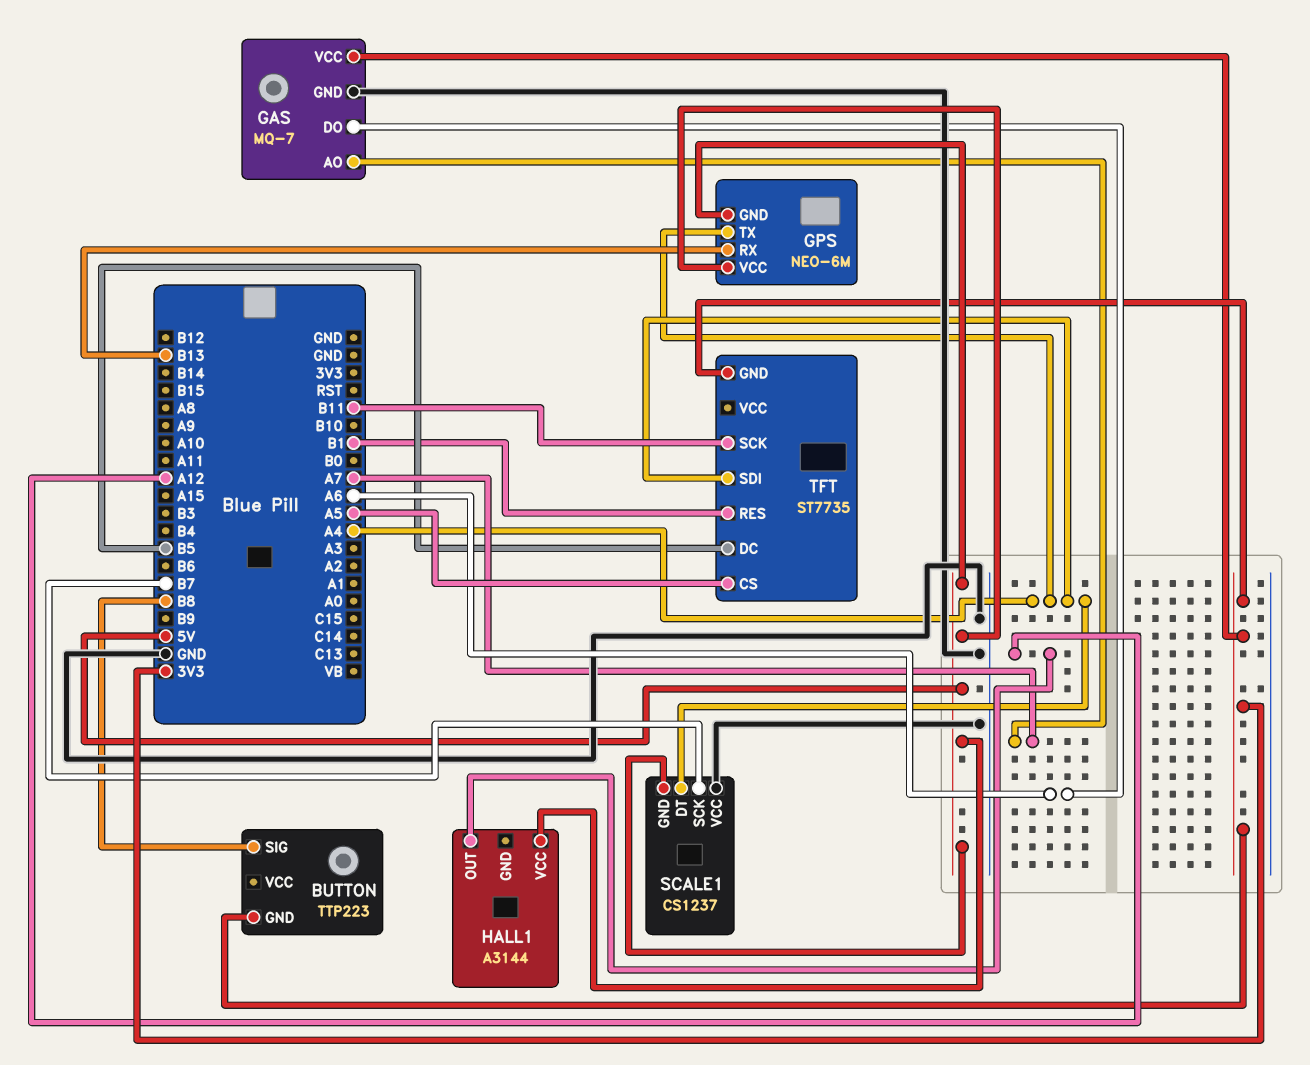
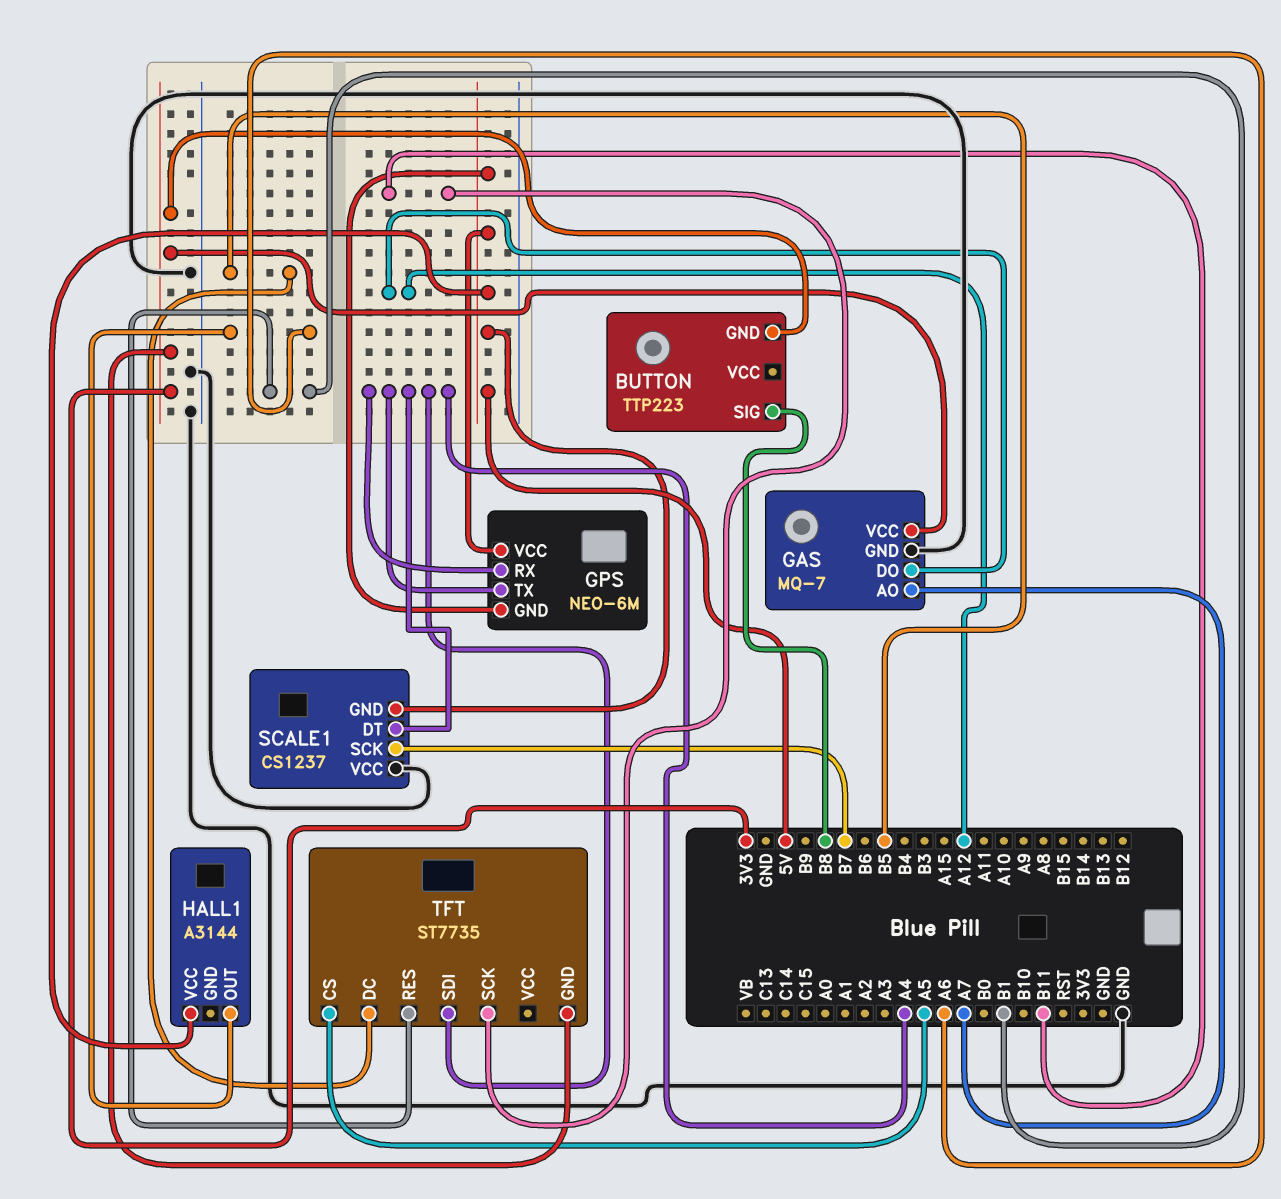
GAS pin DO: A6 -> A12
GPS pin RX: B13 -> A4
HALL1 pin OUT: A12 -> A6

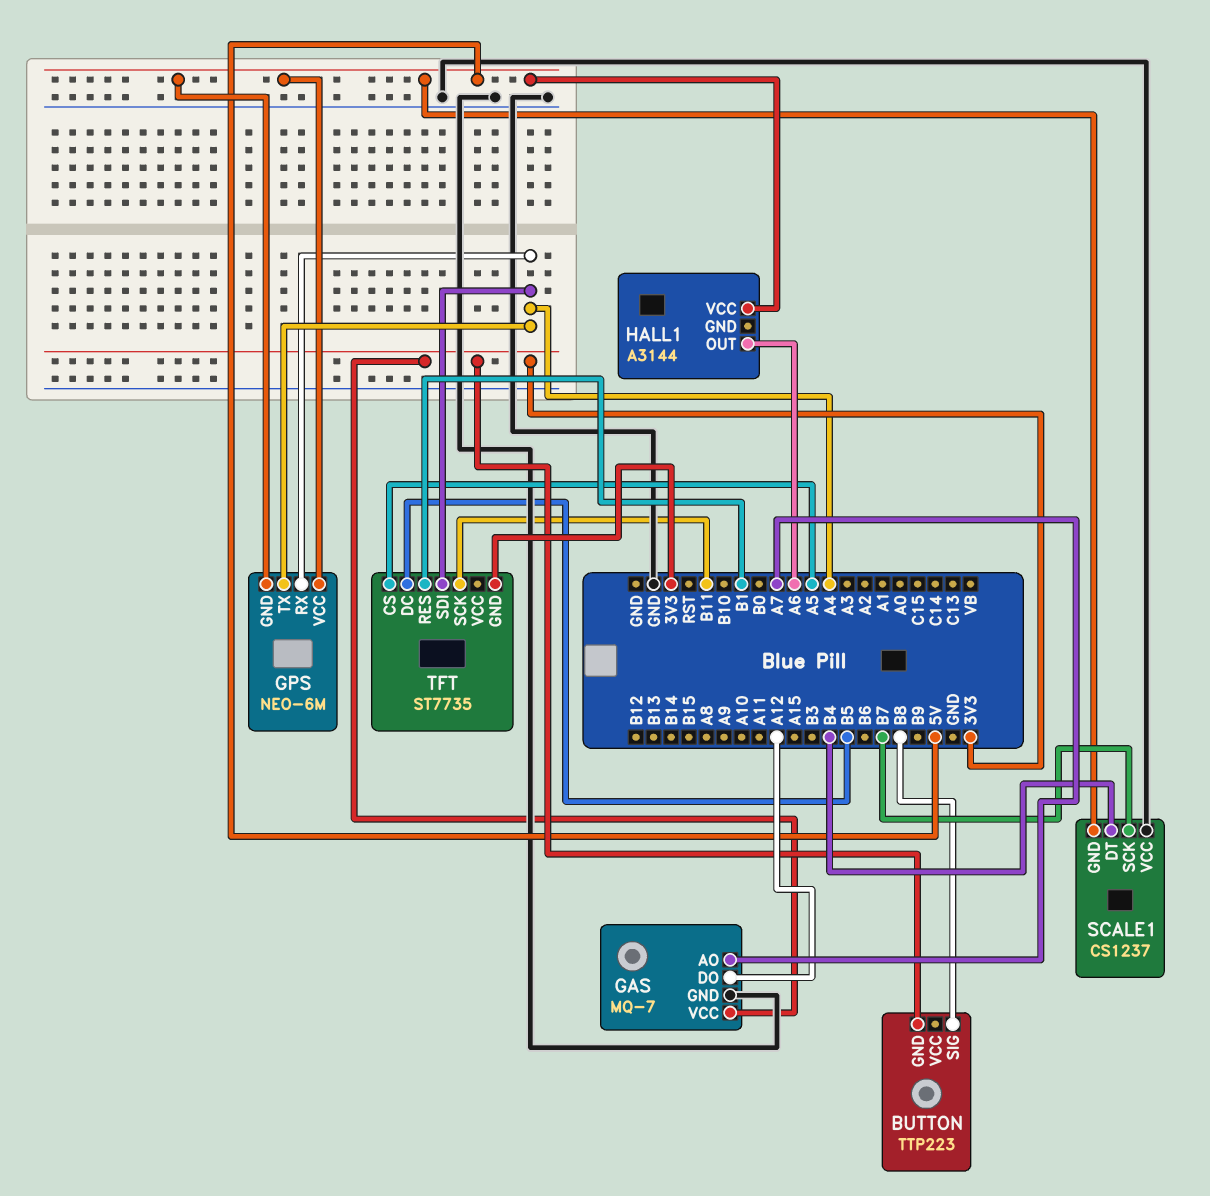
SCALE1 pin DT: A4 -> B4

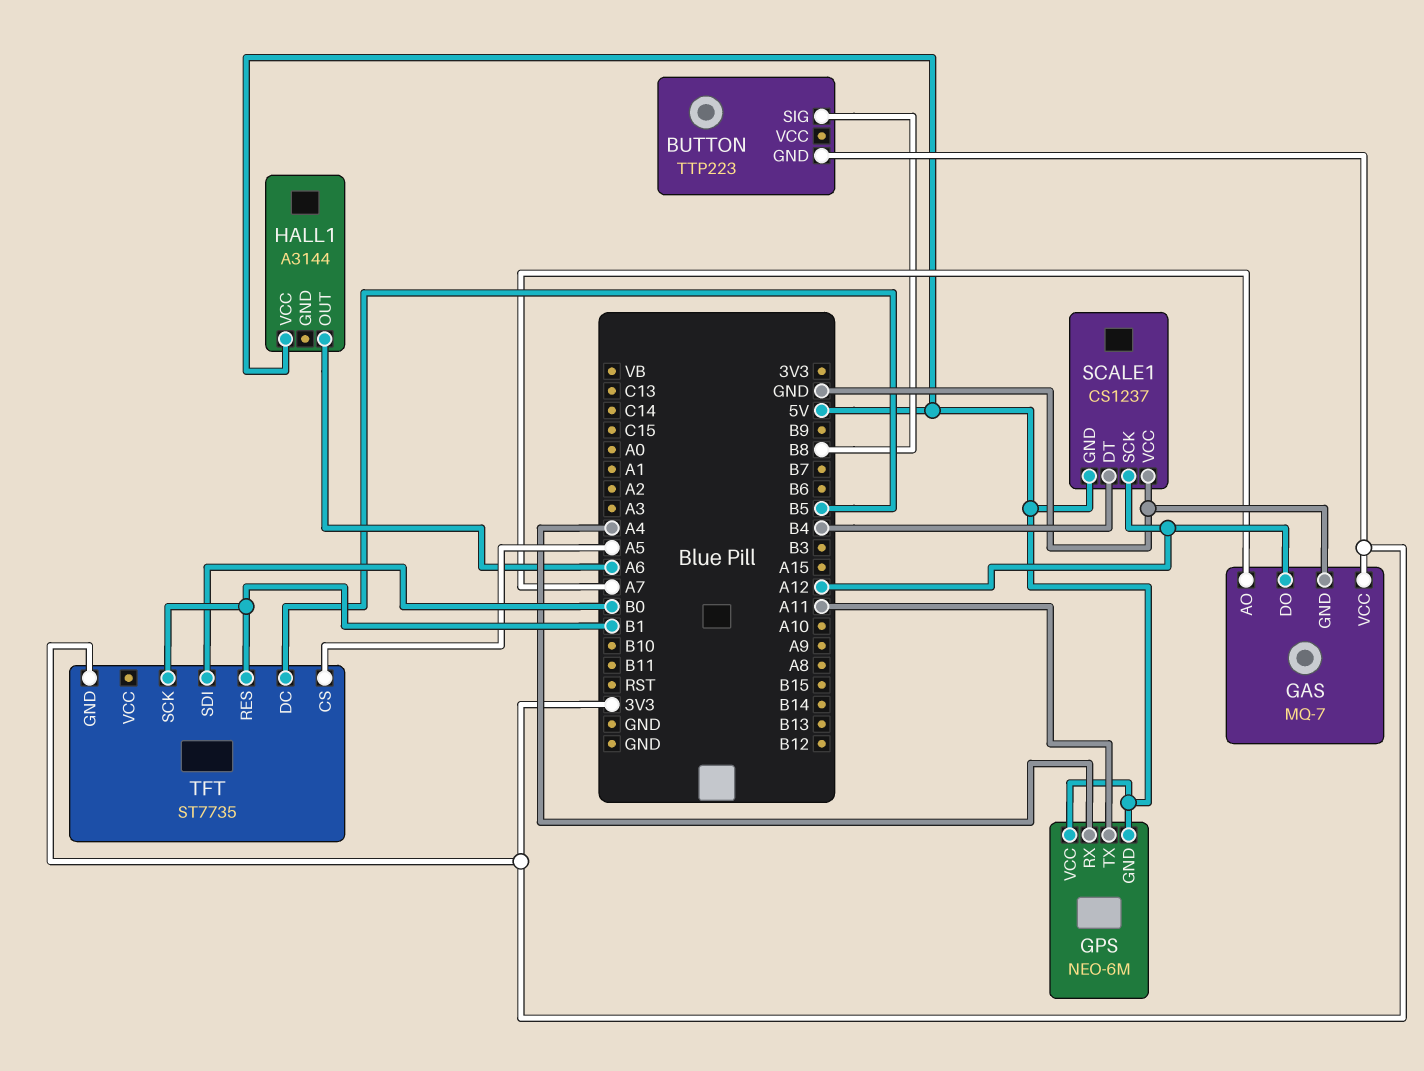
GPS pin TX: A4 -> A11
SCALE1 pin SCK: B7 -> A12
TFT pin SCK: B11 -> B1
TFT pin SDI: A4 -> B0

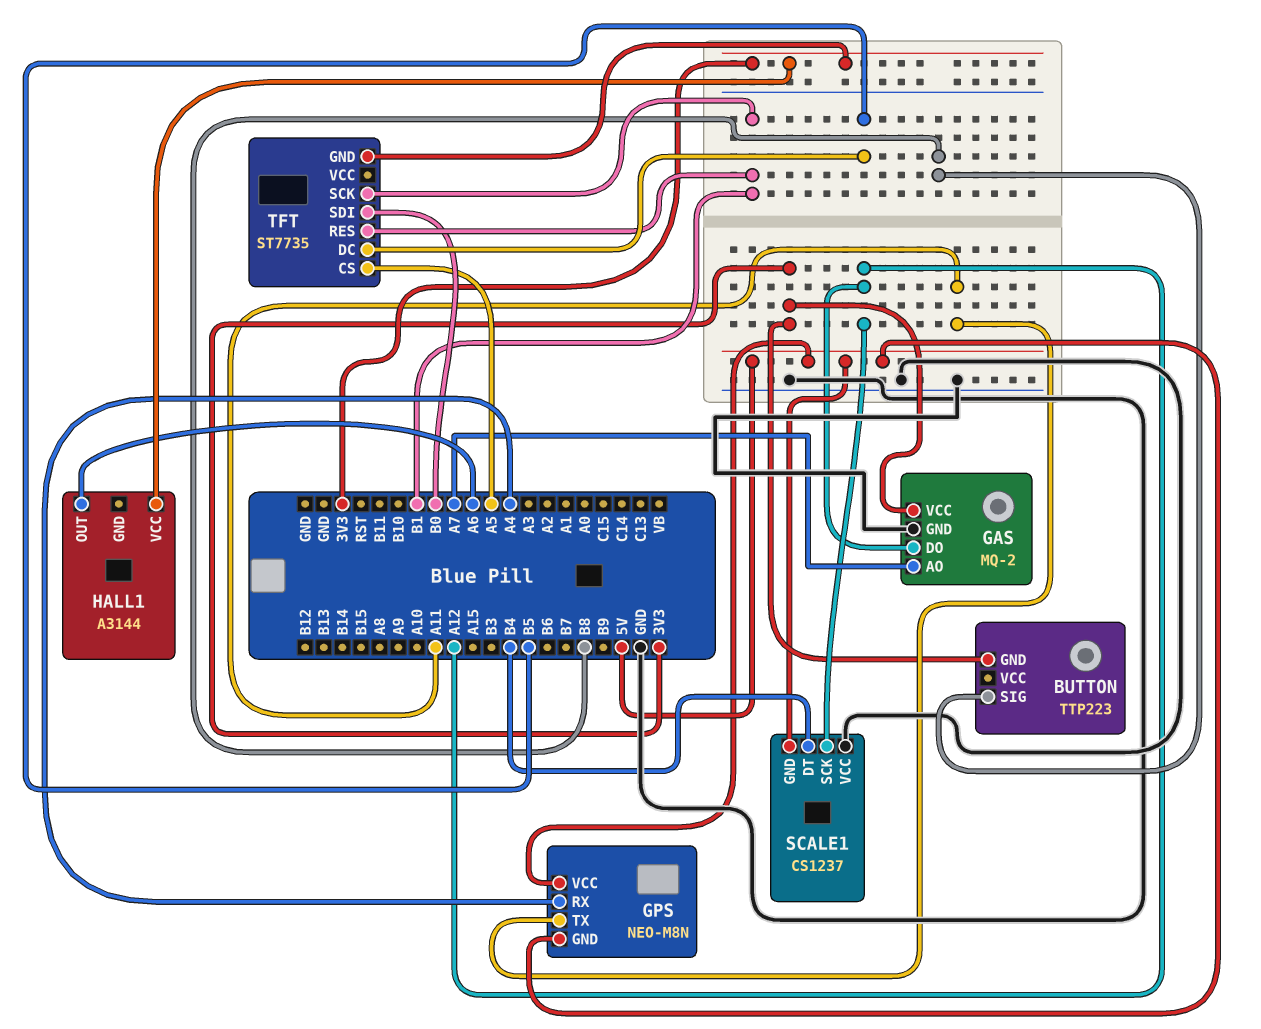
GAS: MQ-7 -> MQ-2
GPS: NEO-6M -> NEO-M8N
HALL1 pin VCC: 5V -> 3V3

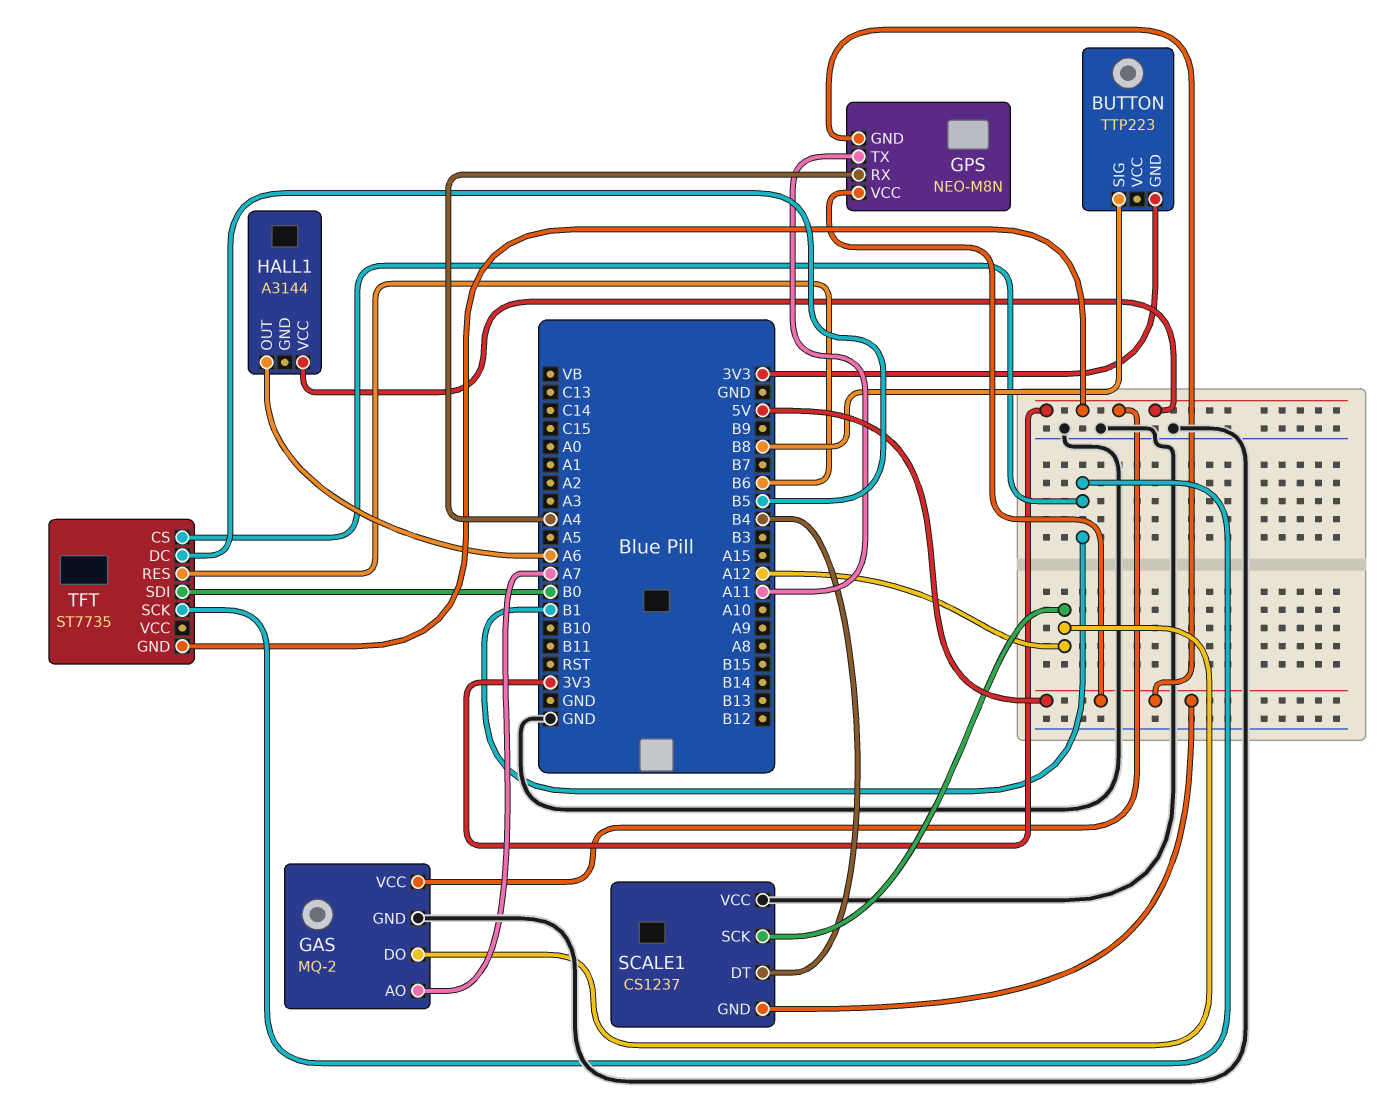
TFT pin CS: A5 -> B1
TFT pin RES: B1 -> B6

